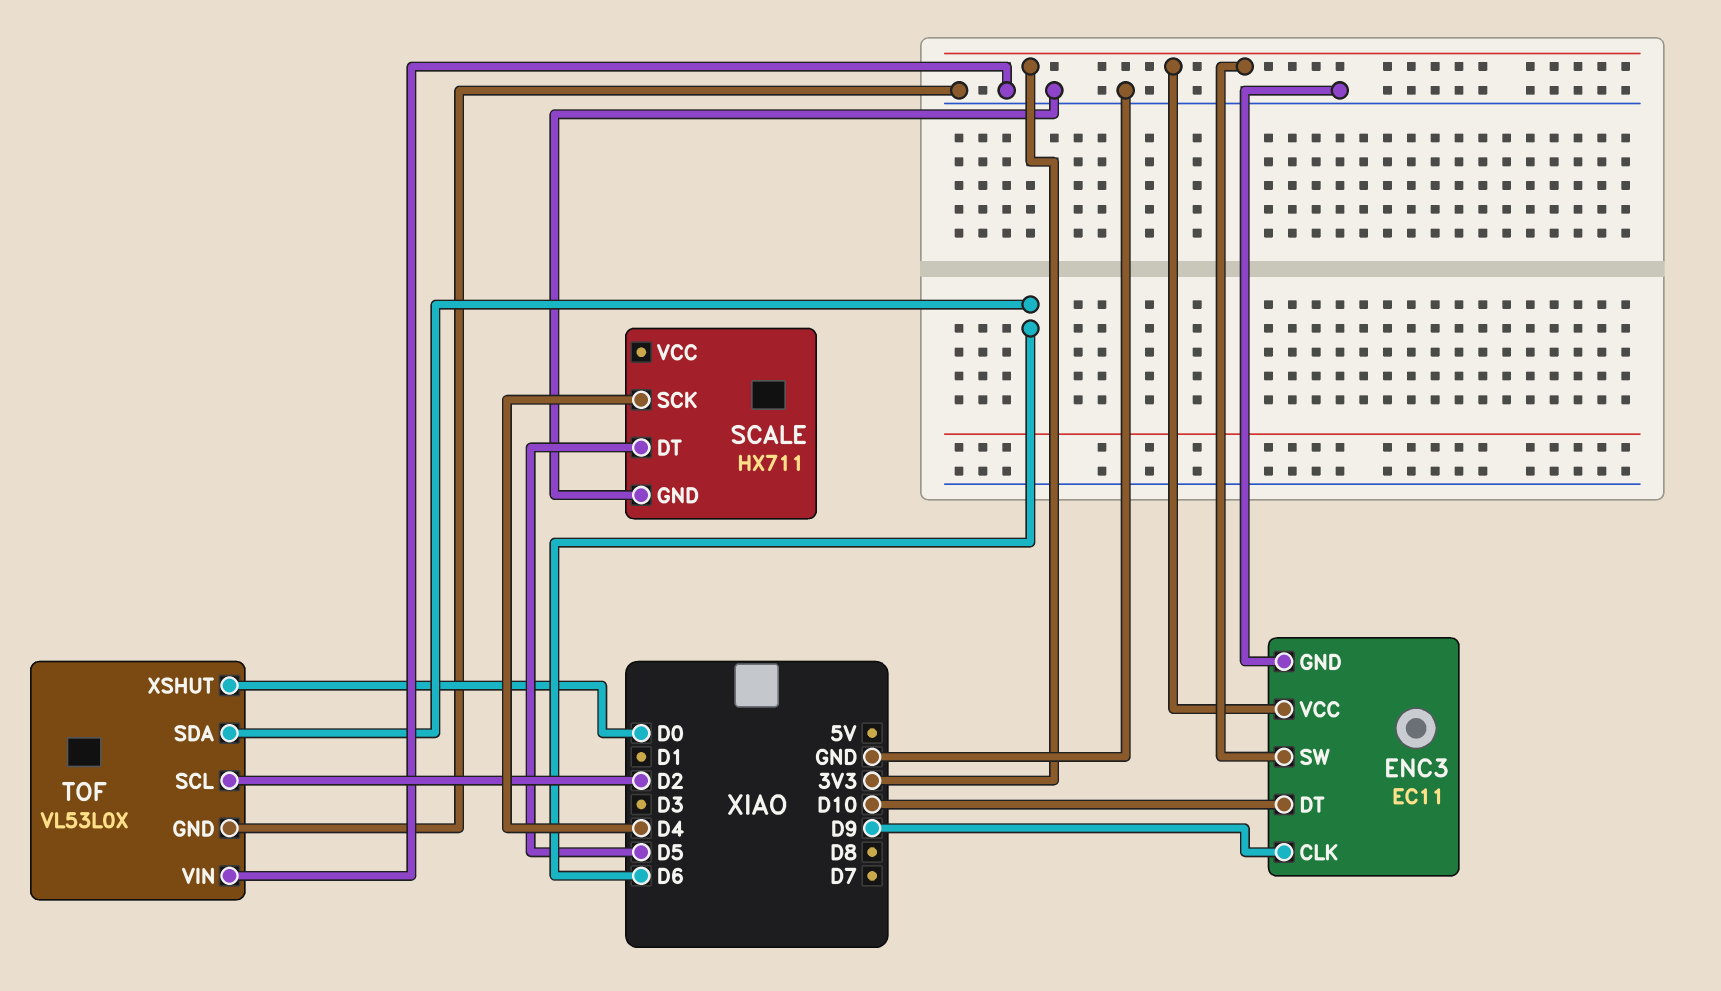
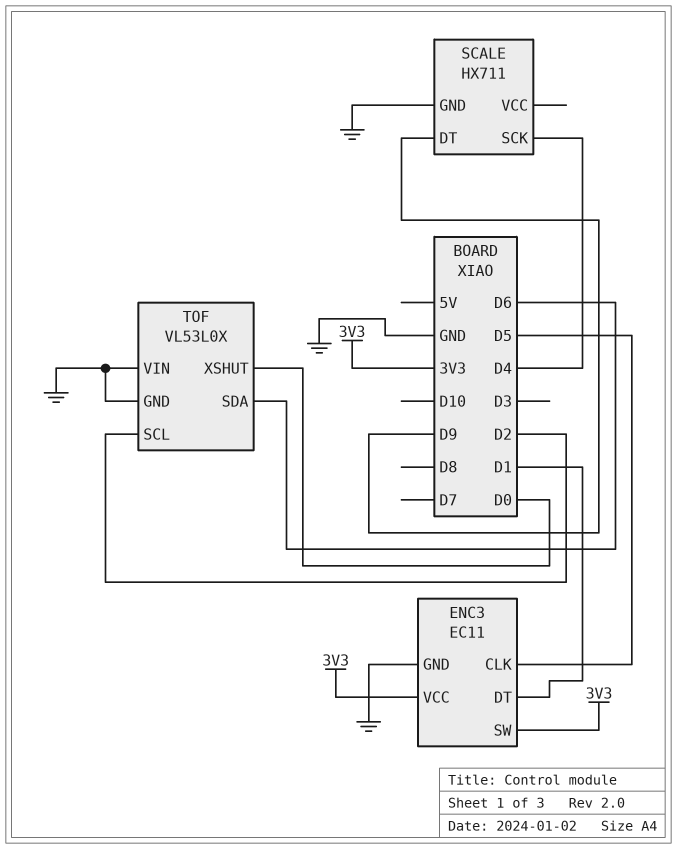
ENC3 pin CLK: D9 -> D5
ENC3 pin DT: D10 -> D1
SCALE pin DT: D5 -> D9

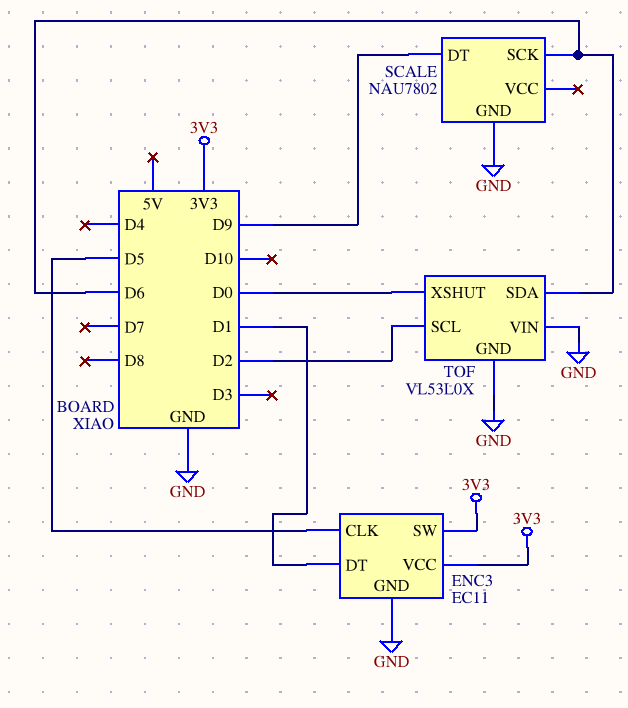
SCALE: HX711 -> NAU7802
SCALE pin SCK: D4 -> D6

